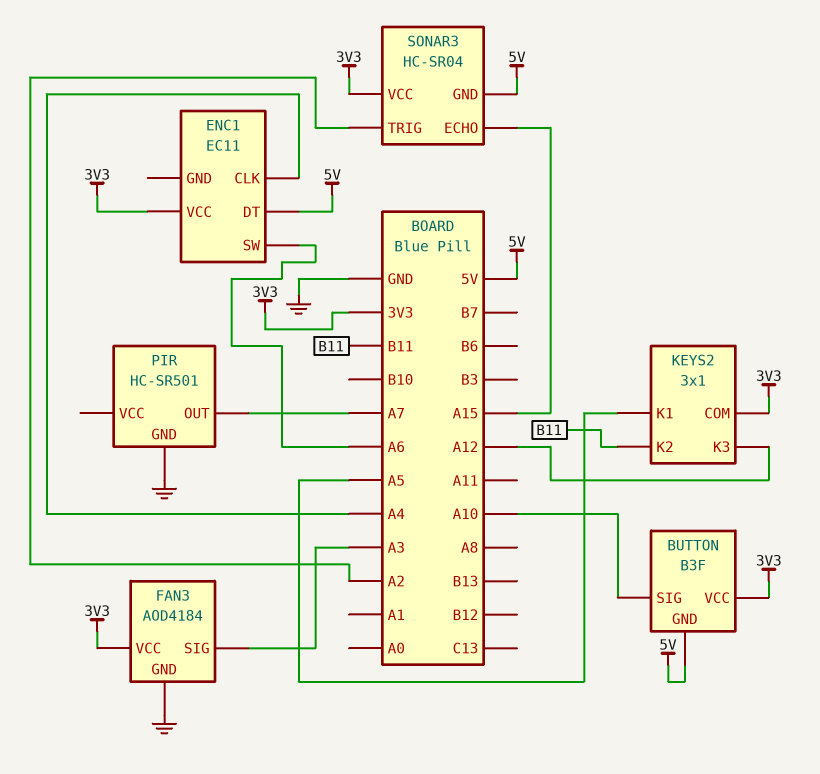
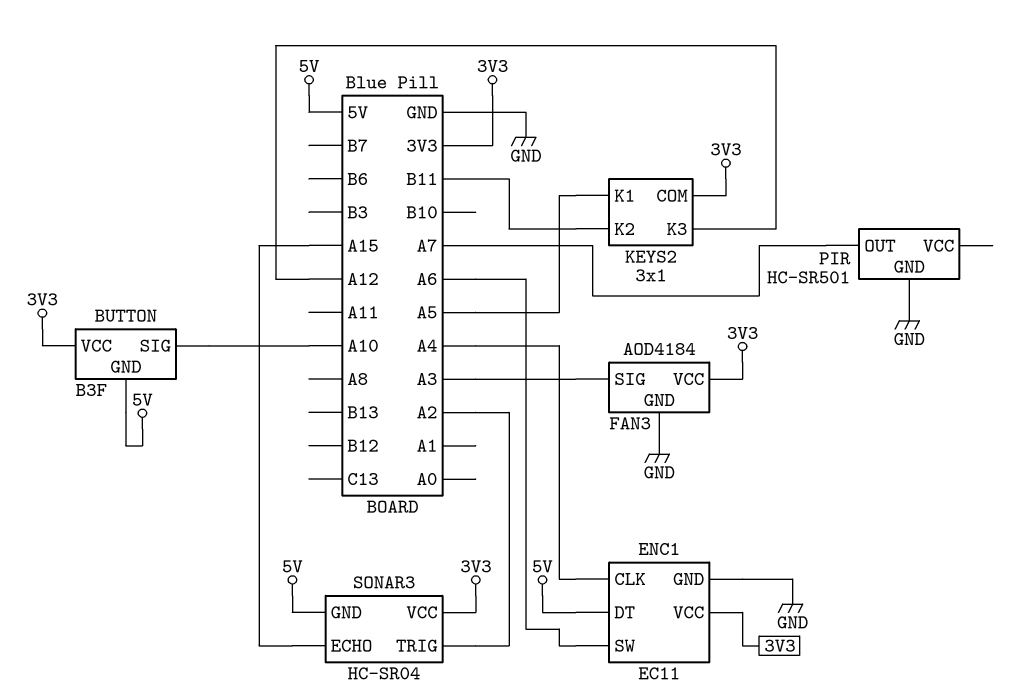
ENC1 pin GND: none -> GND

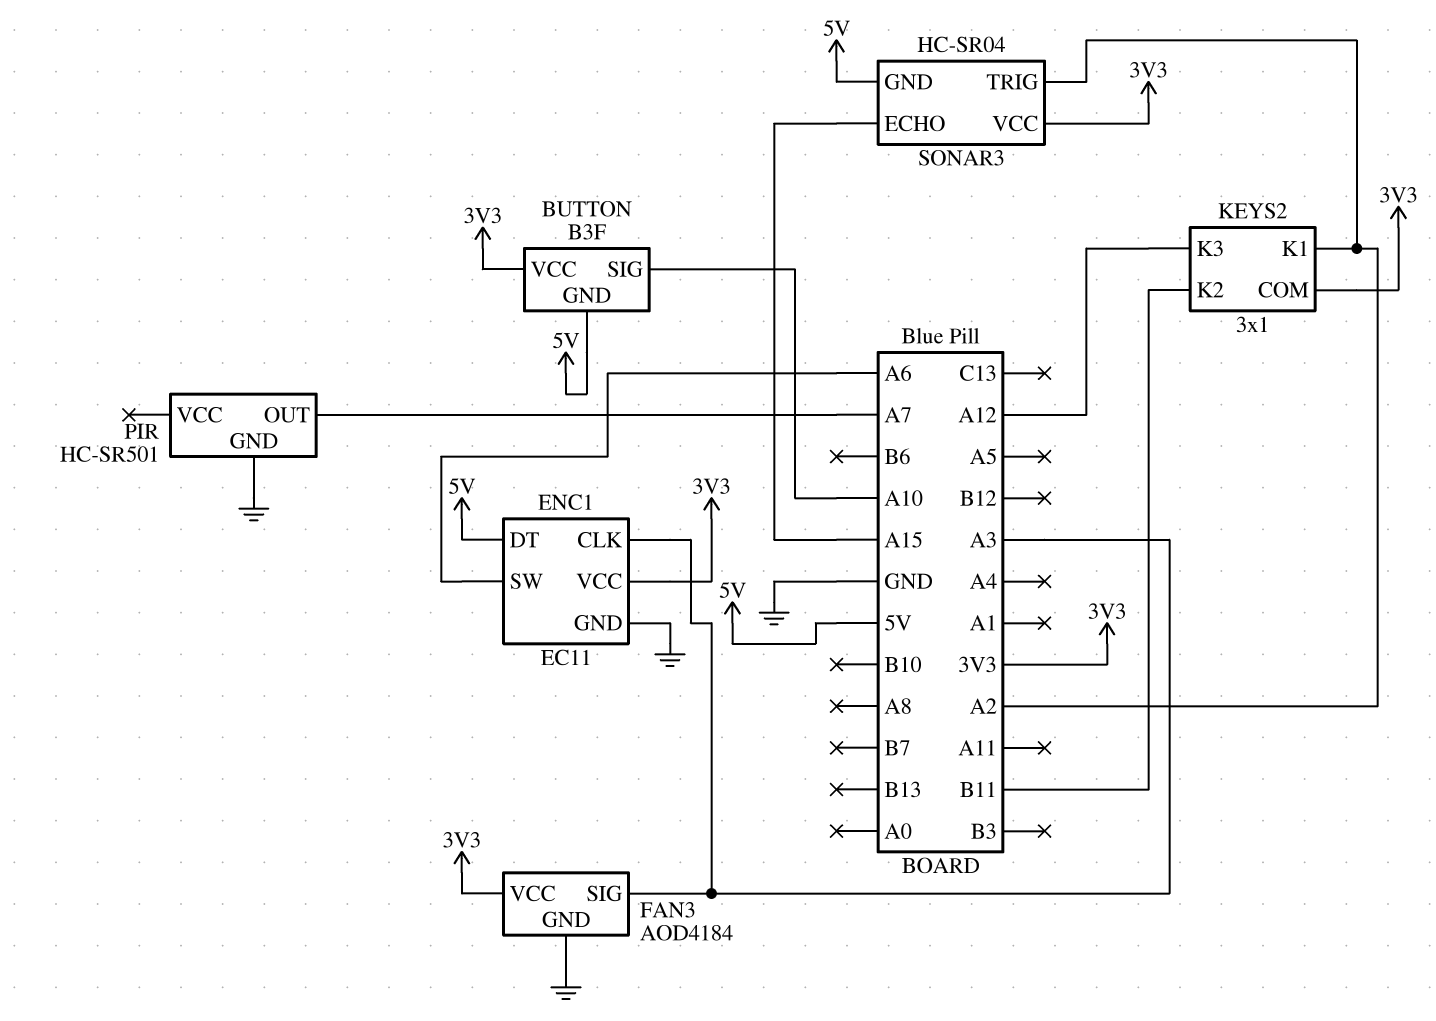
ENC1 pin CLK: A4 -> A3
KEYS2 pin K1: A5 -> A2

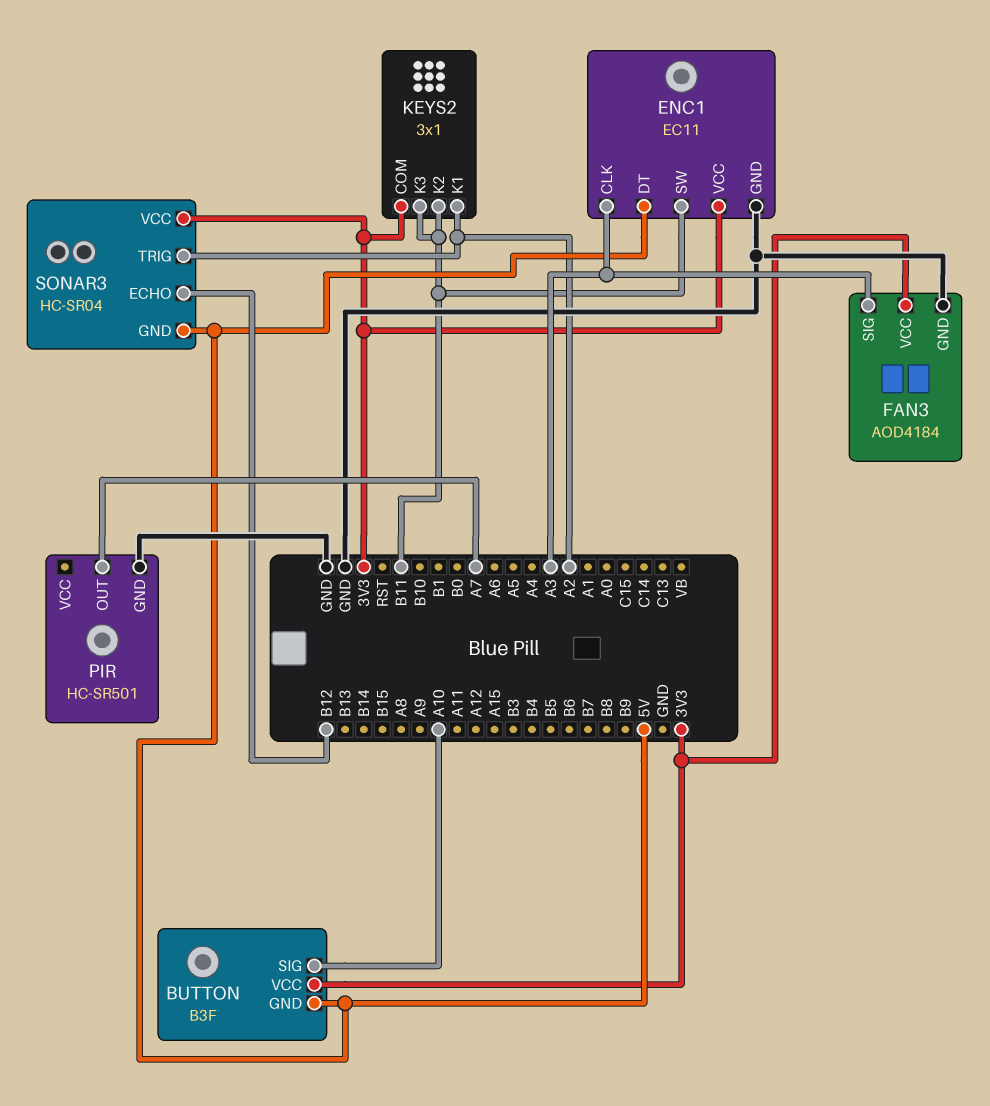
ENC1 pin SW: A6 -> B11
KEYS2 pin K3: A12 -> B11
SONAR3 pin ECHO: A15 -> B12

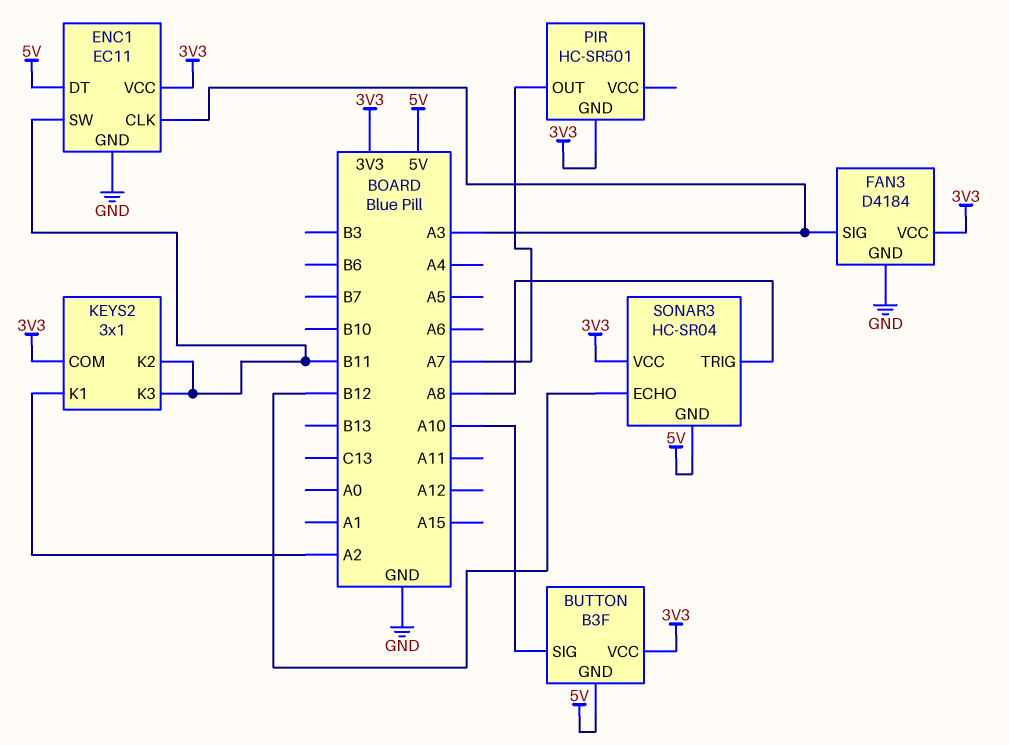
FAN3: AOD4184 -> D4184
PIR pin GND: GND -> 3V3
SONAR3 pin TRIG: A2 -> A8

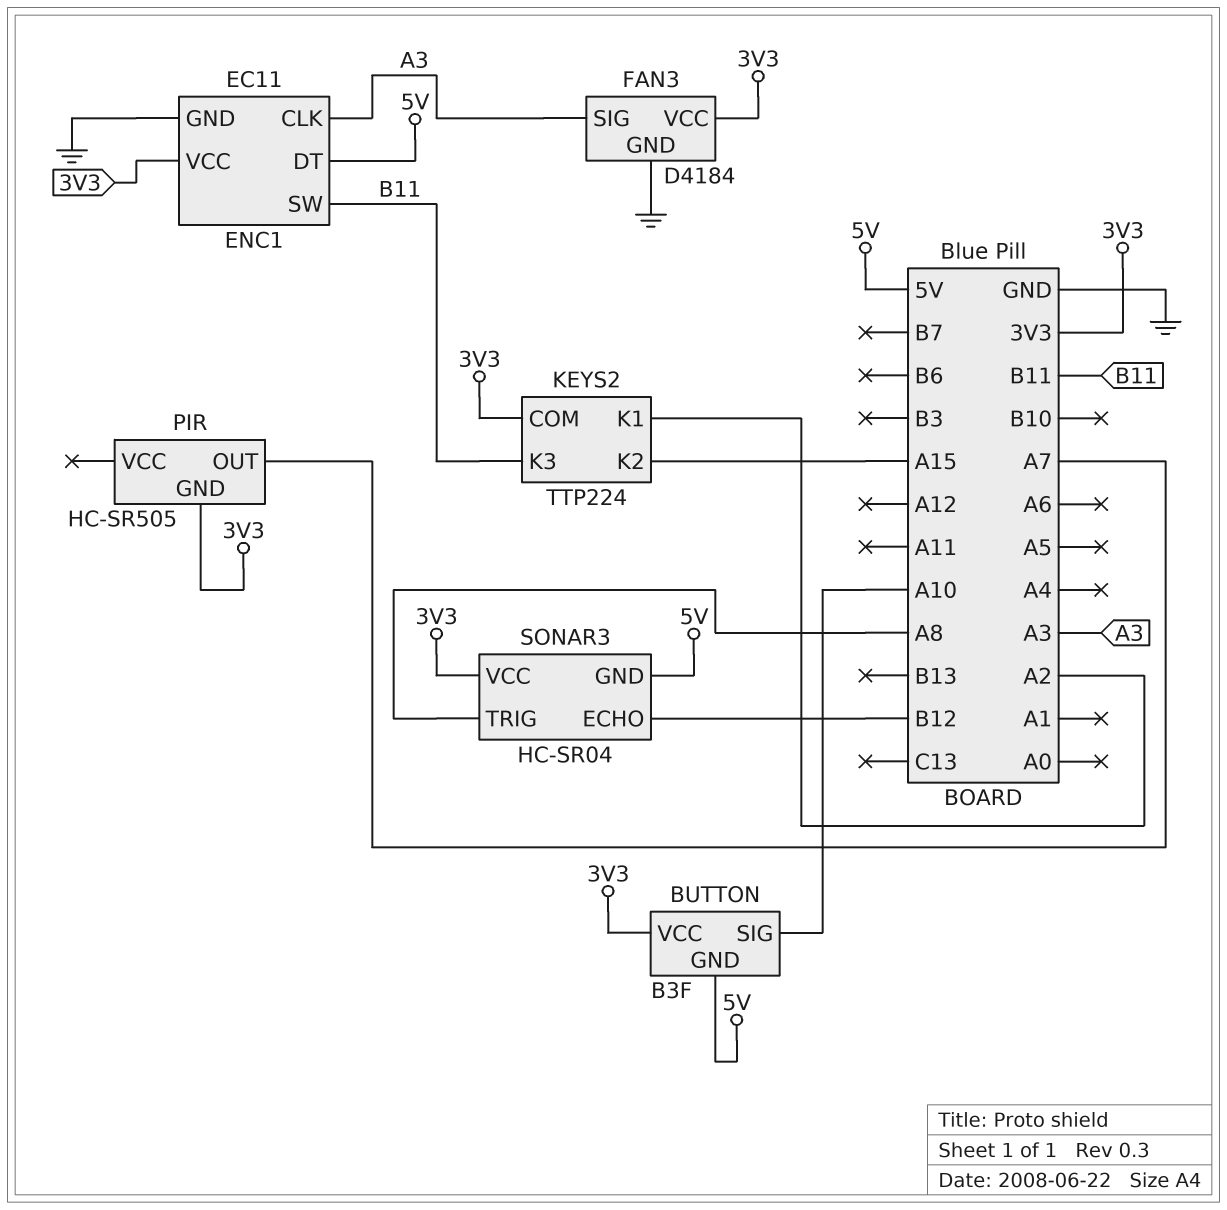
KEYS2: 3x1 -> TTP224
KEYS2 pin K2: B11 -> A15
PIR: HC-SR501 -> HC-SR505

